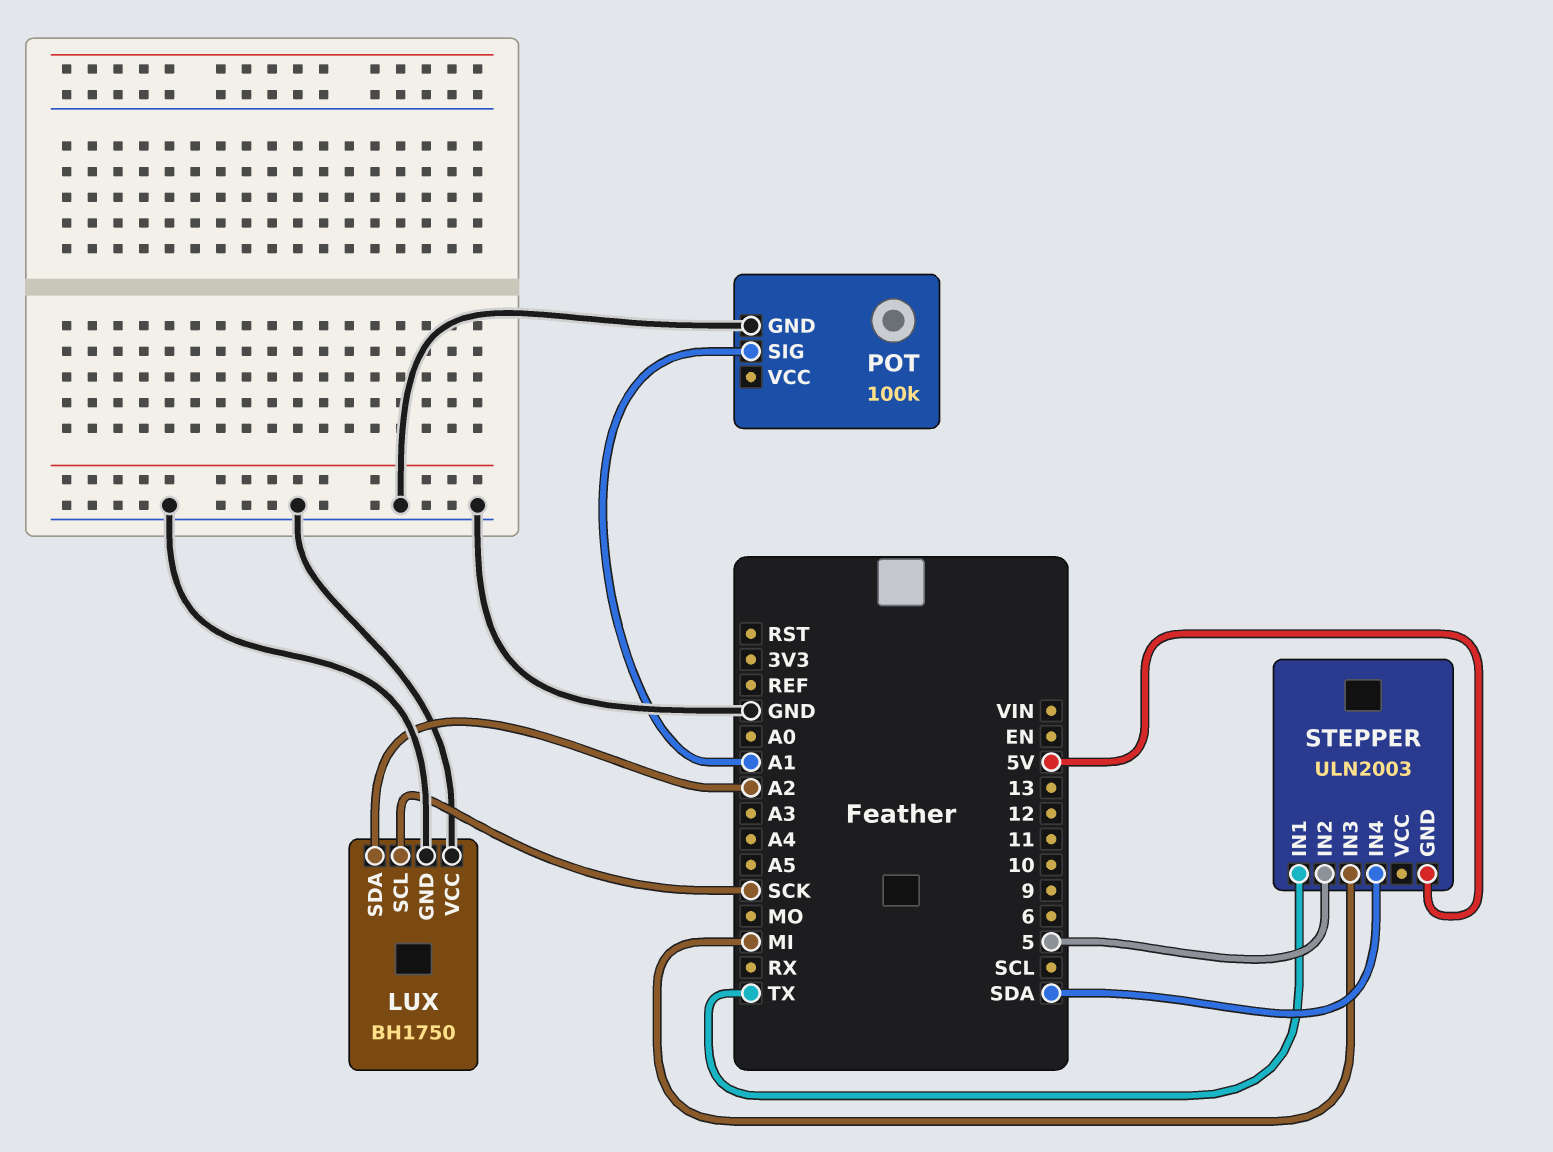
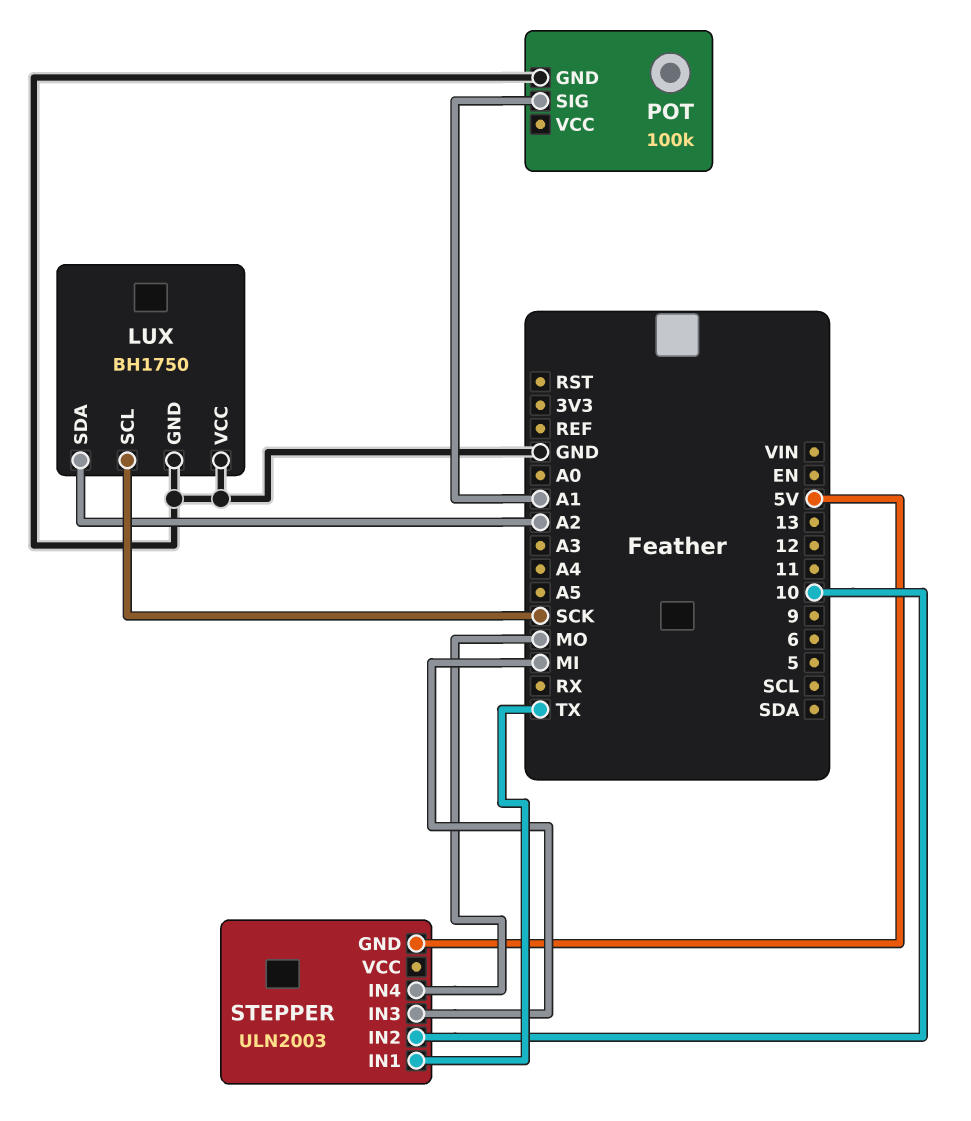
STEPPER pin IN2: 5 -> 10
STEPPER pin IN4: SDA -> MO

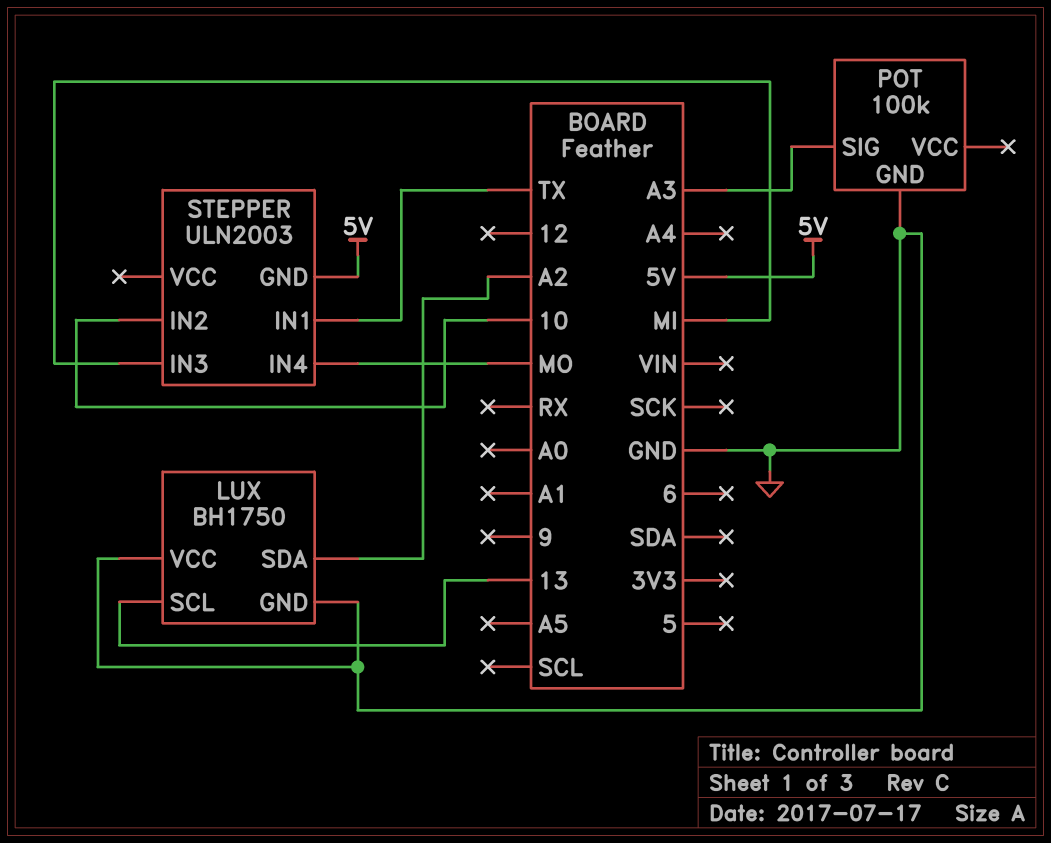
LUX pin SCL: SCK -> 13
POT pin SIG: A1 -> A3

